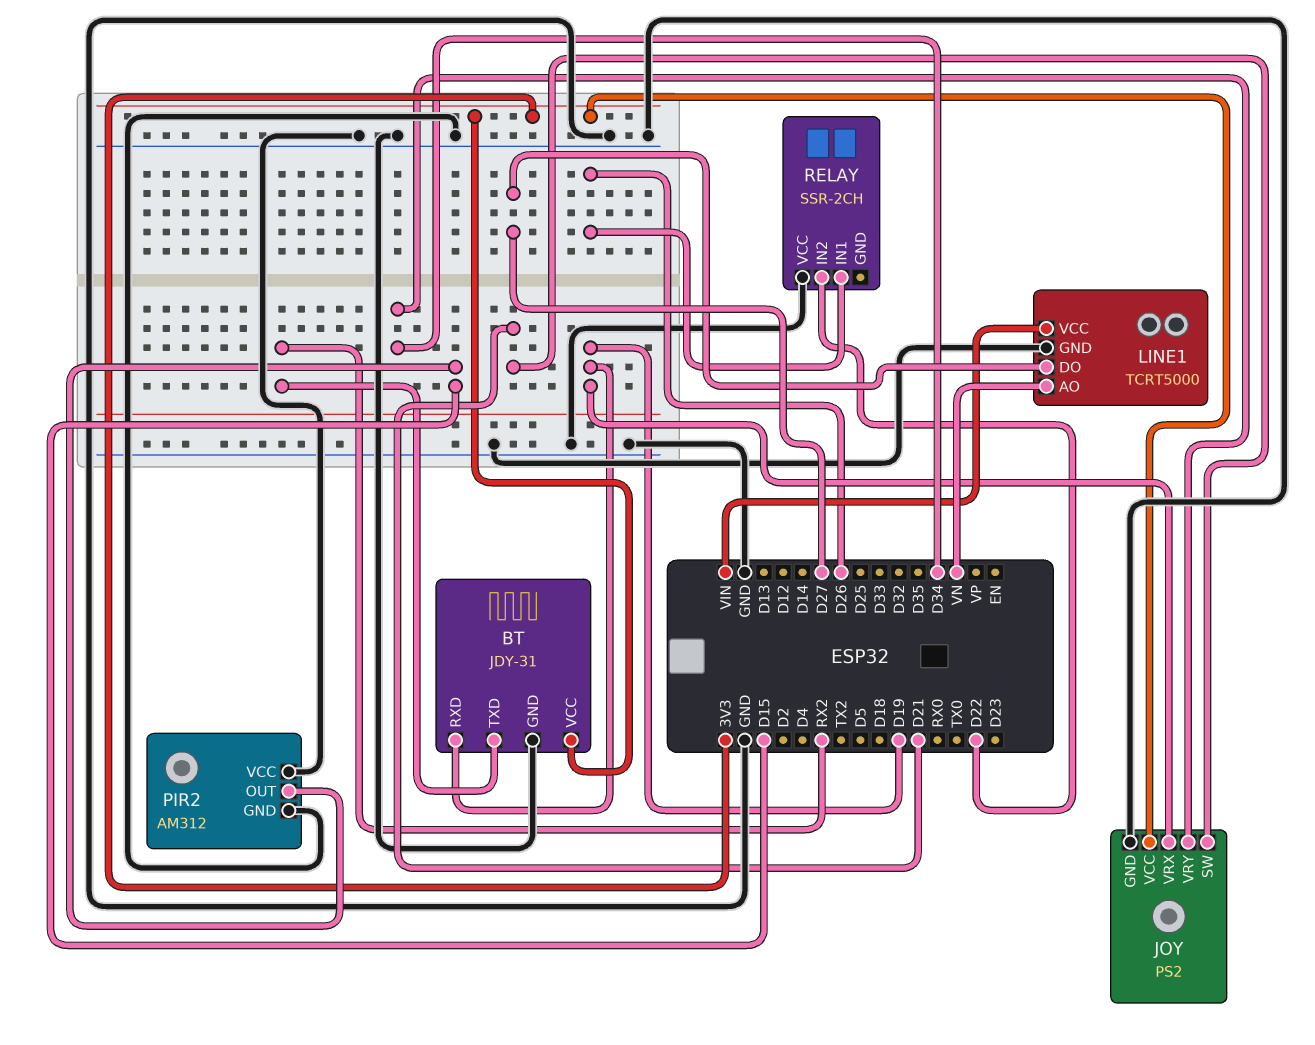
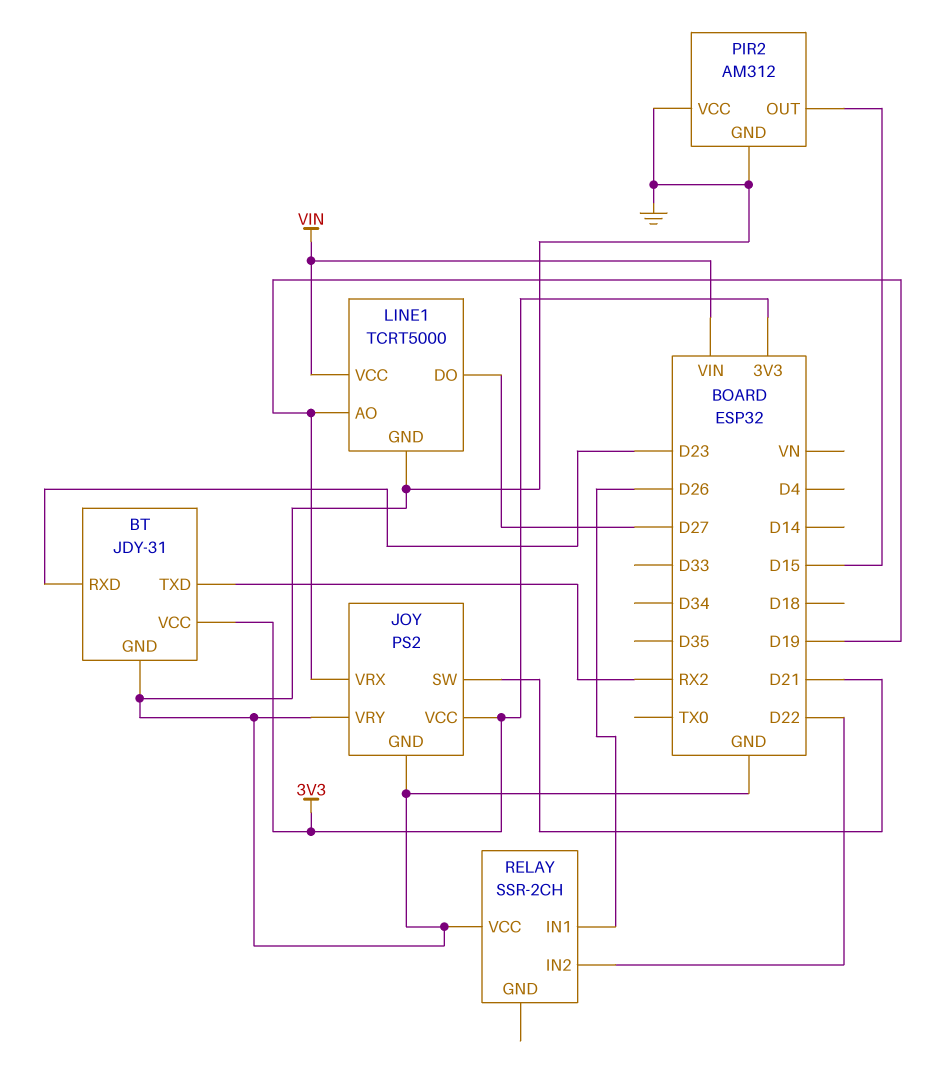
BT pin RXD: D19 -> D23
JOY pin VRY: D34 -> GND
LINE1 pin AO: VN -> D19

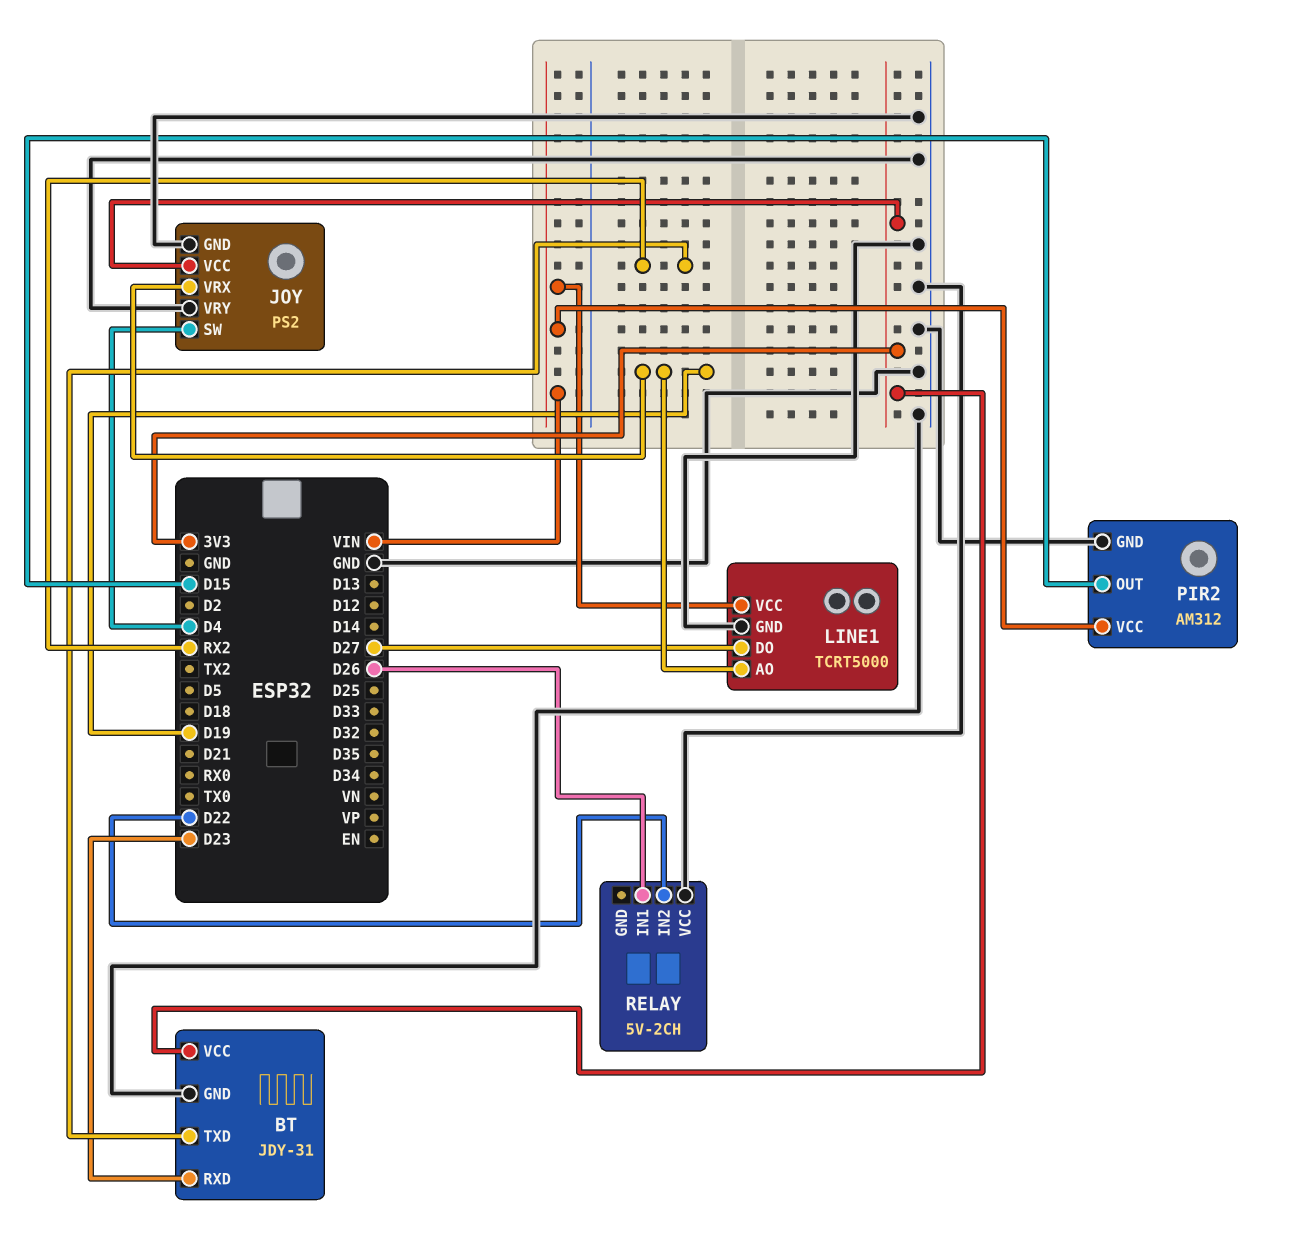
JOY pin SW: D21 -> D4
PIR2 pin VCC: GND -> VIN
RELAY: SSR-2CH -> 5V-2CH

